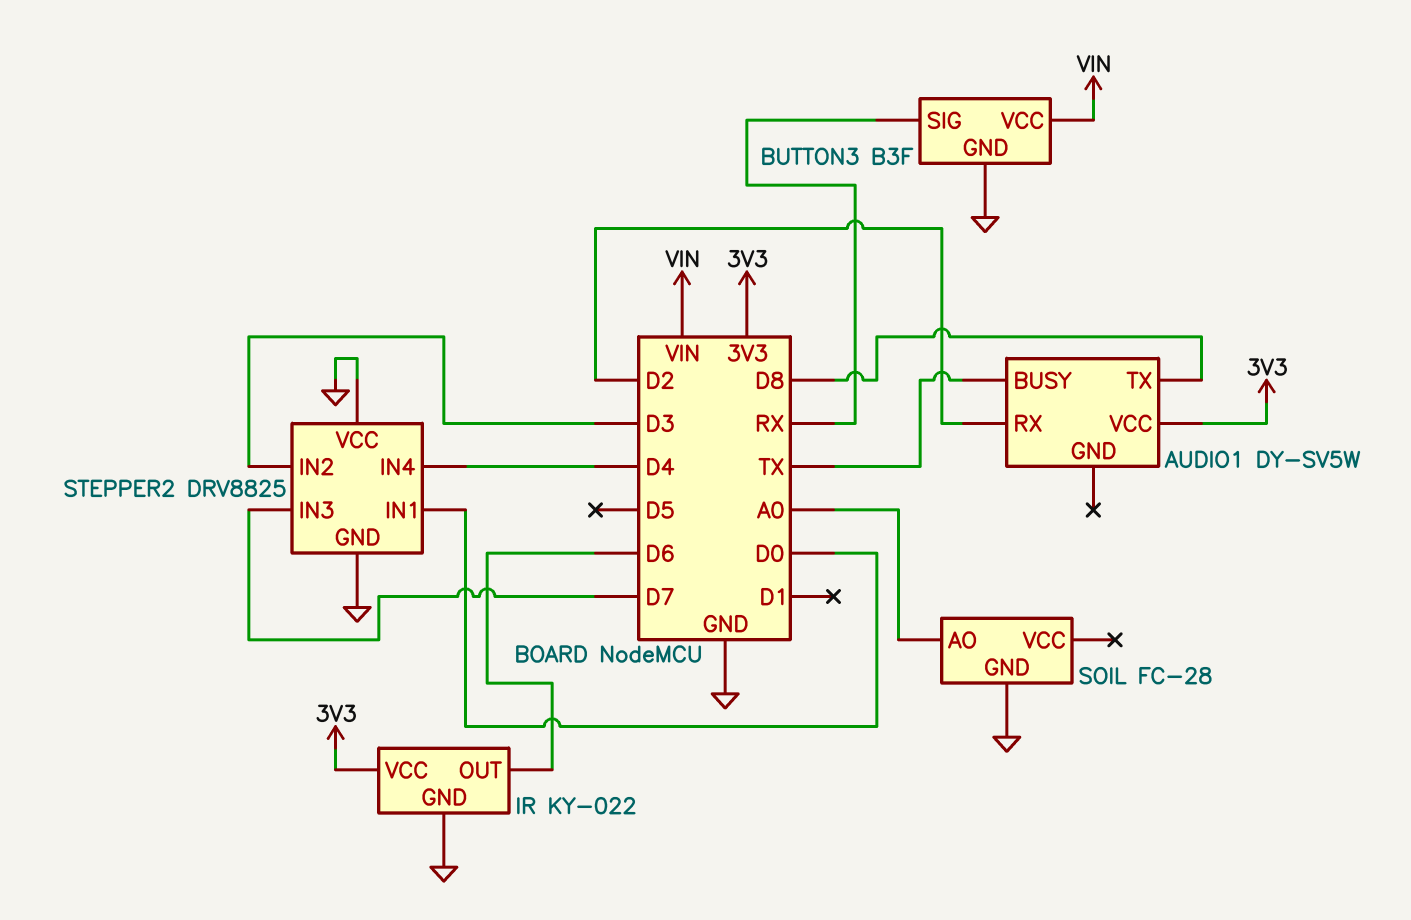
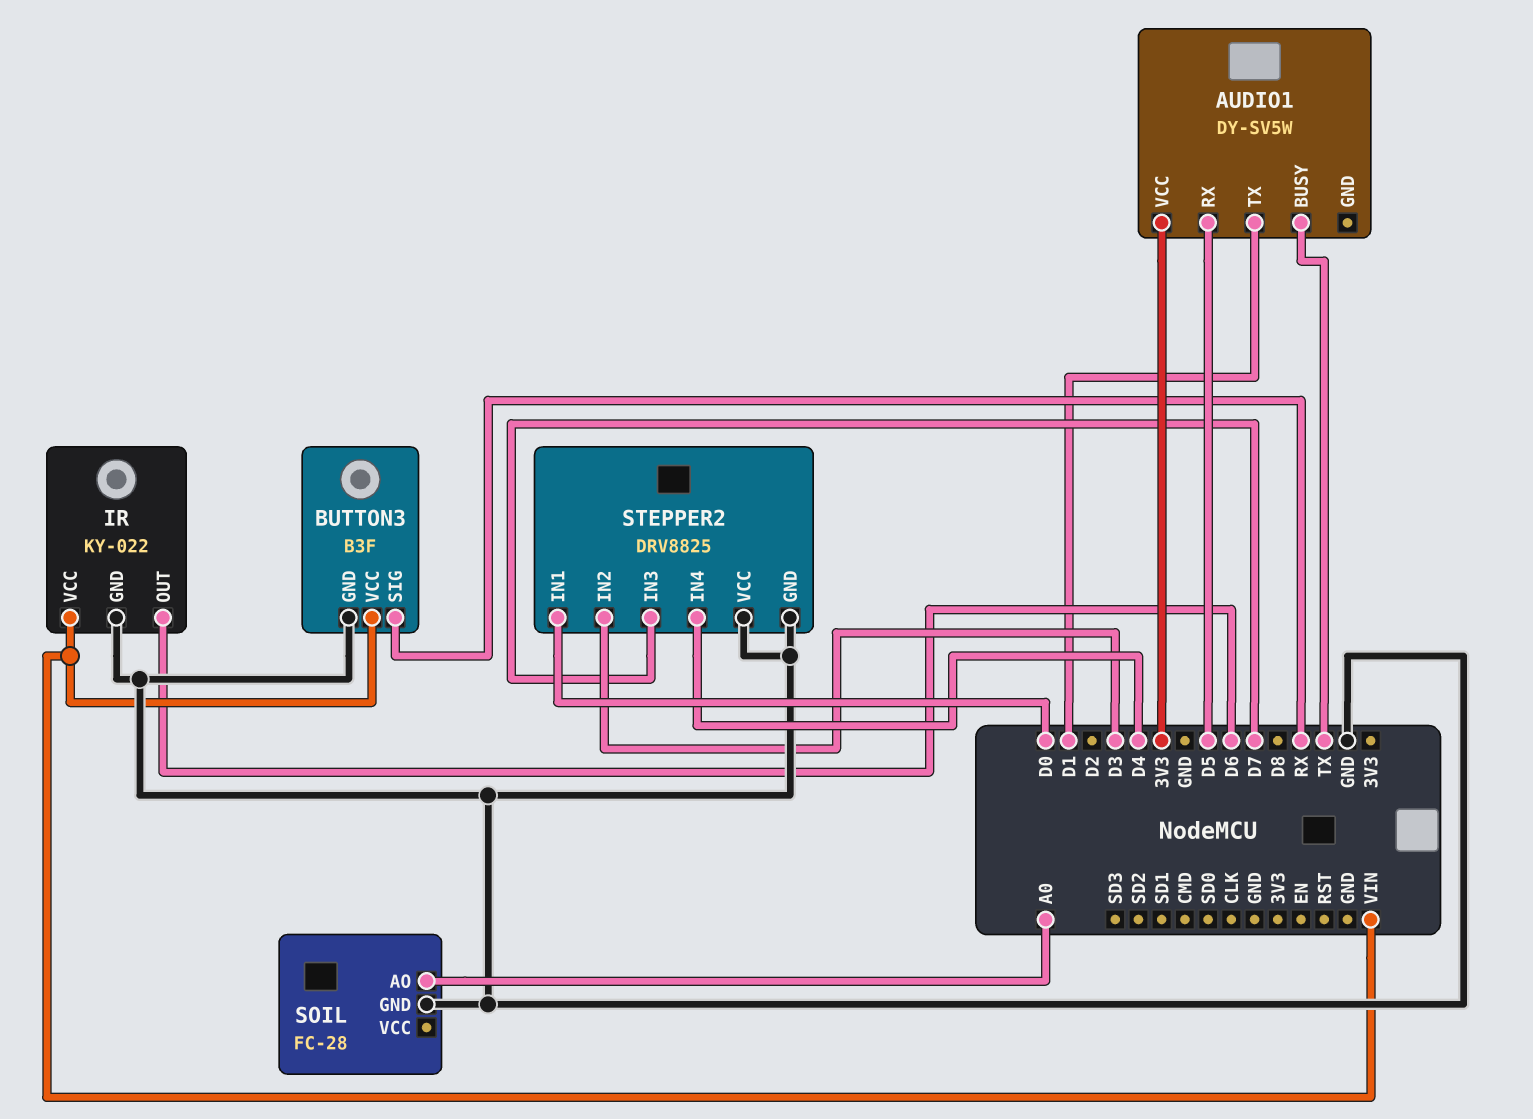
AUDIO1 pin RX: D2 -> D5
AUDIO1 pin TX: D8 -> D1
IR pin VCC: 3V3 -> VIN

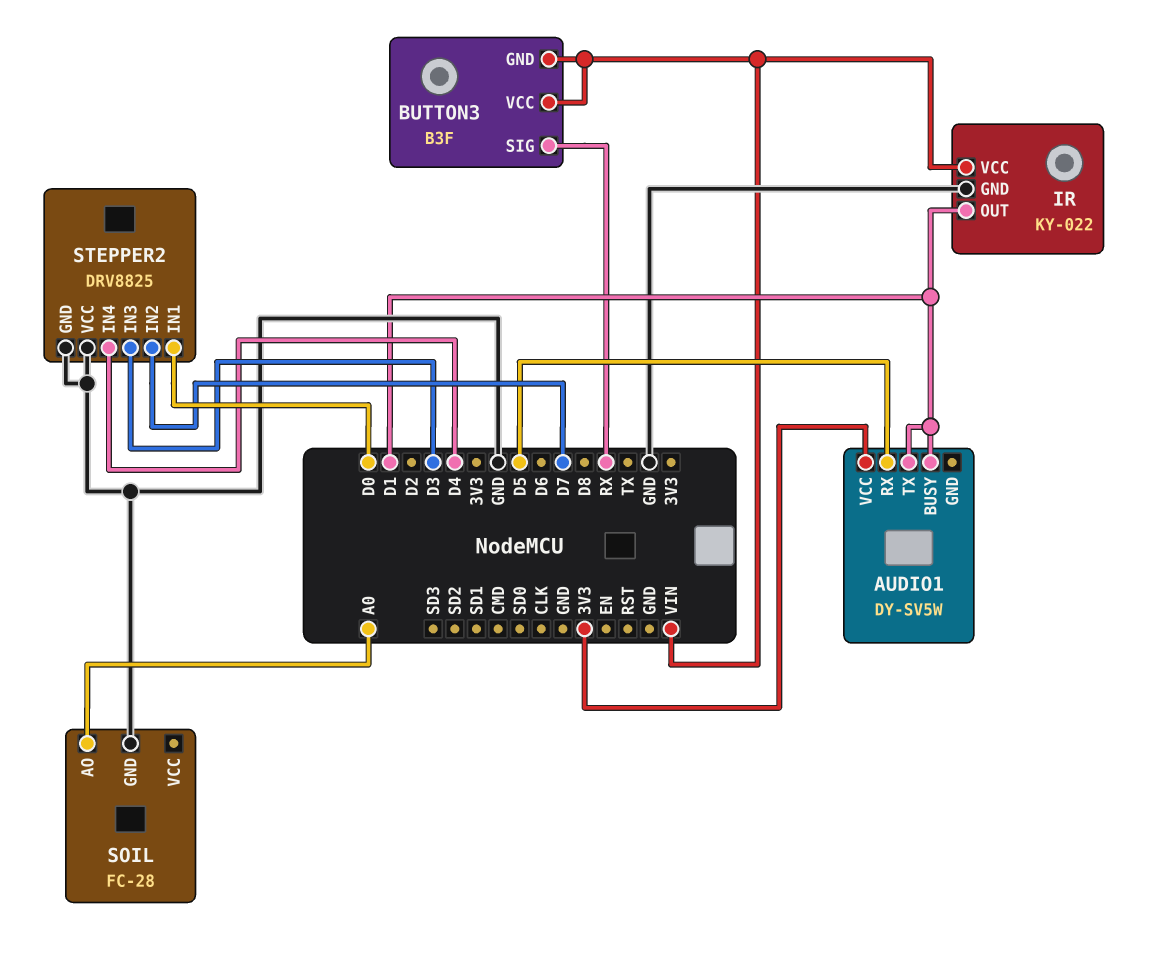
AUDIO1 pin BUSY: TX -> D1
BUTTON3 pin GND: GND -> VIN
IR pin OUT: D6 -> D1
STEPPER2 pin IN2: D3 -> D7
STEPPER2 pin IN3: D7 -> D3

